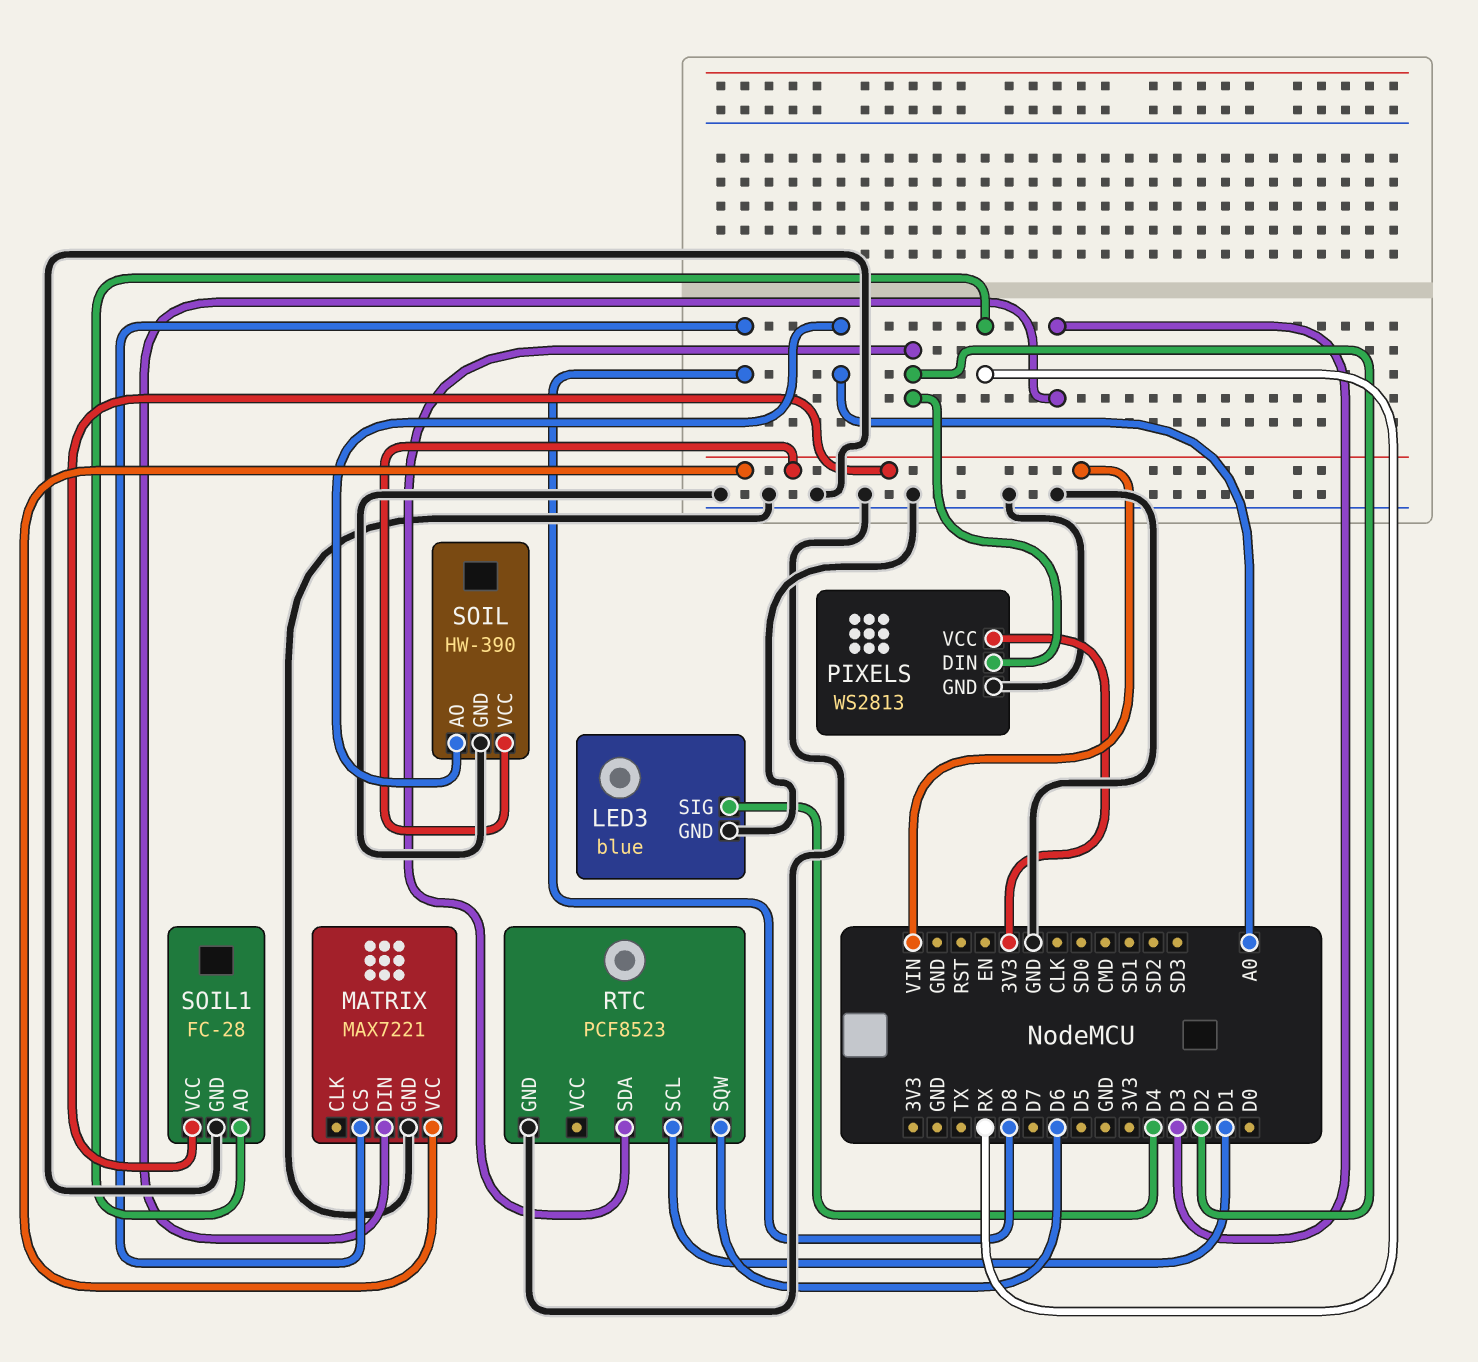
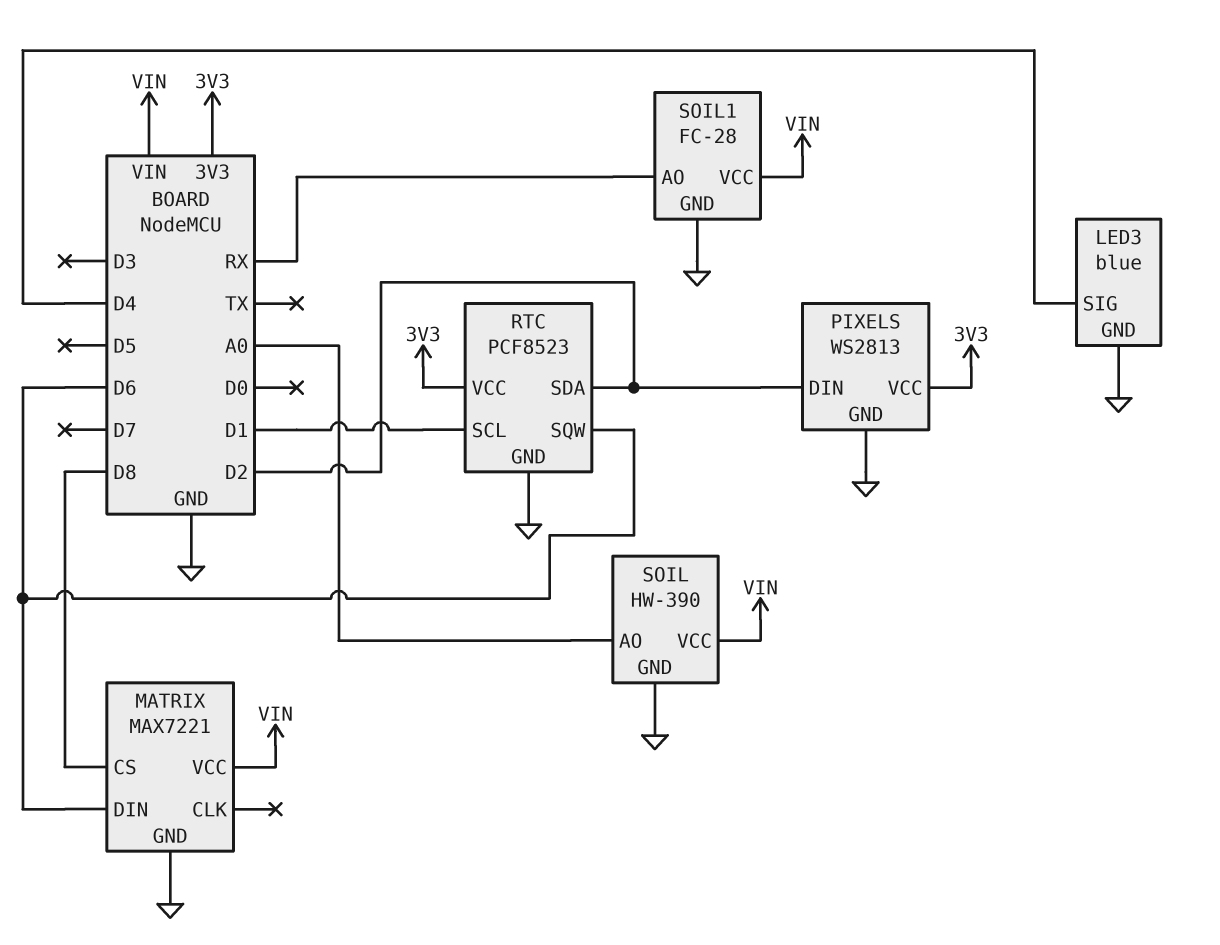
MATRIX pin DIN: D3 -> D6
RTC pin VCC: none -> 3V3

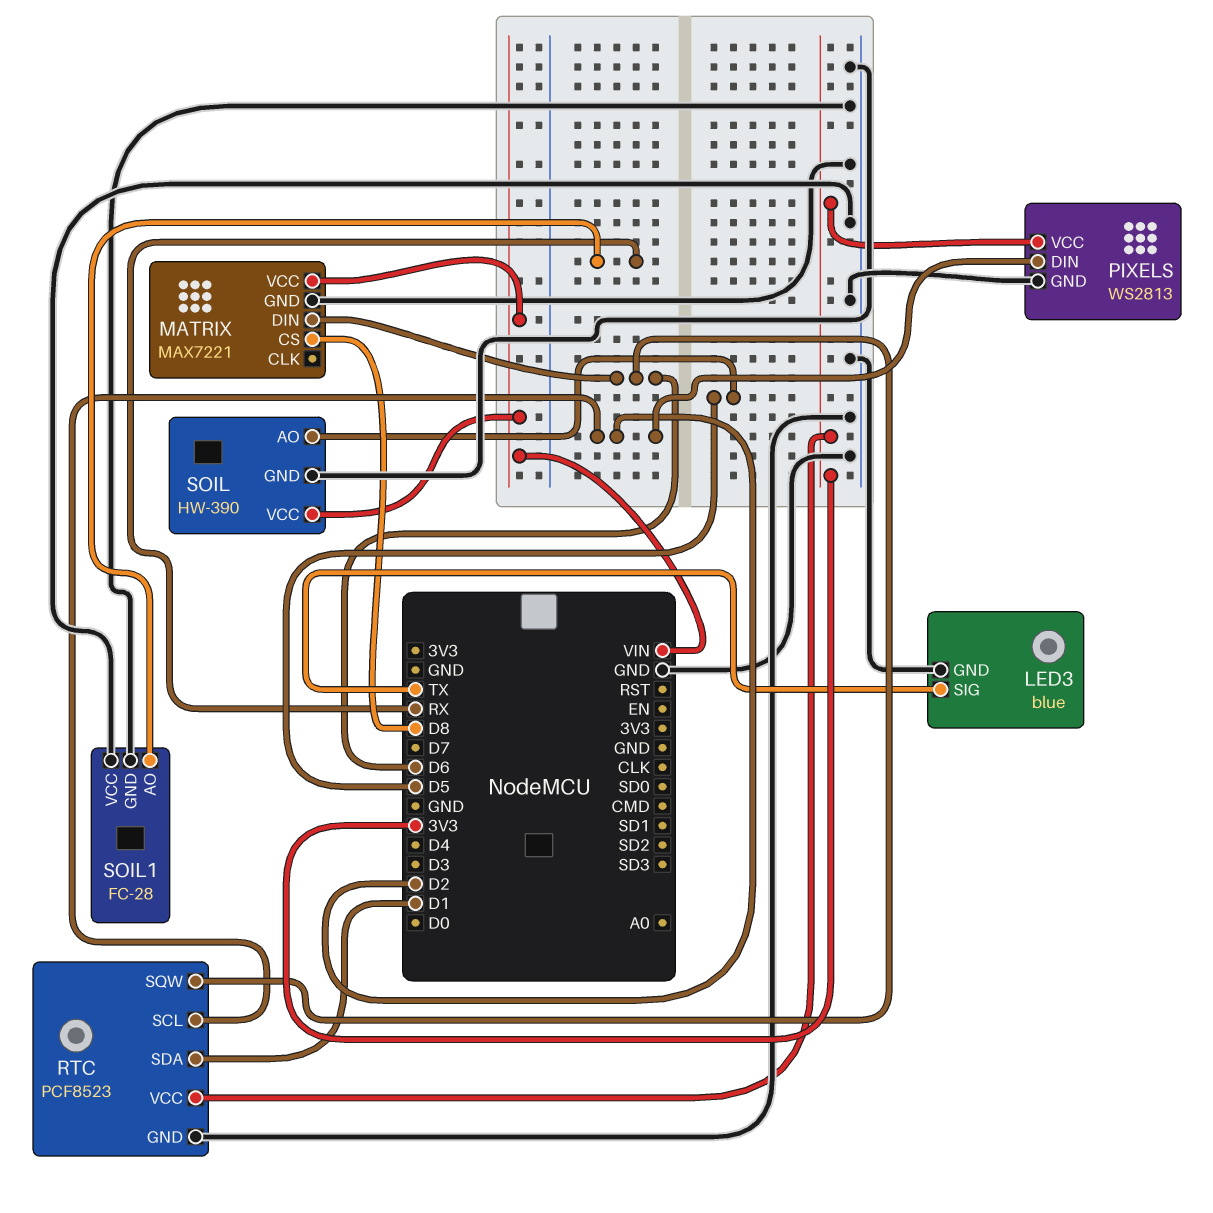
LED3 pin SIG: D4 -> TX
RTC pin SCL: D1 -> D2
RTC pin SDA: D2 -> D1
SOIL pin AO: A0 -> D5
SOIL1 pin VCC: VIN -> GND

